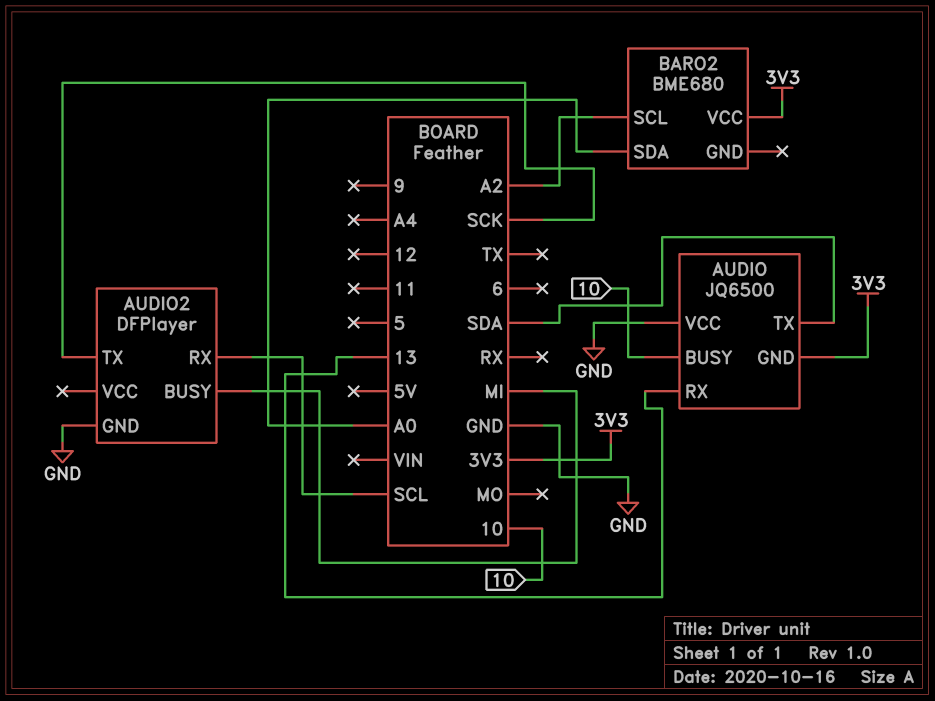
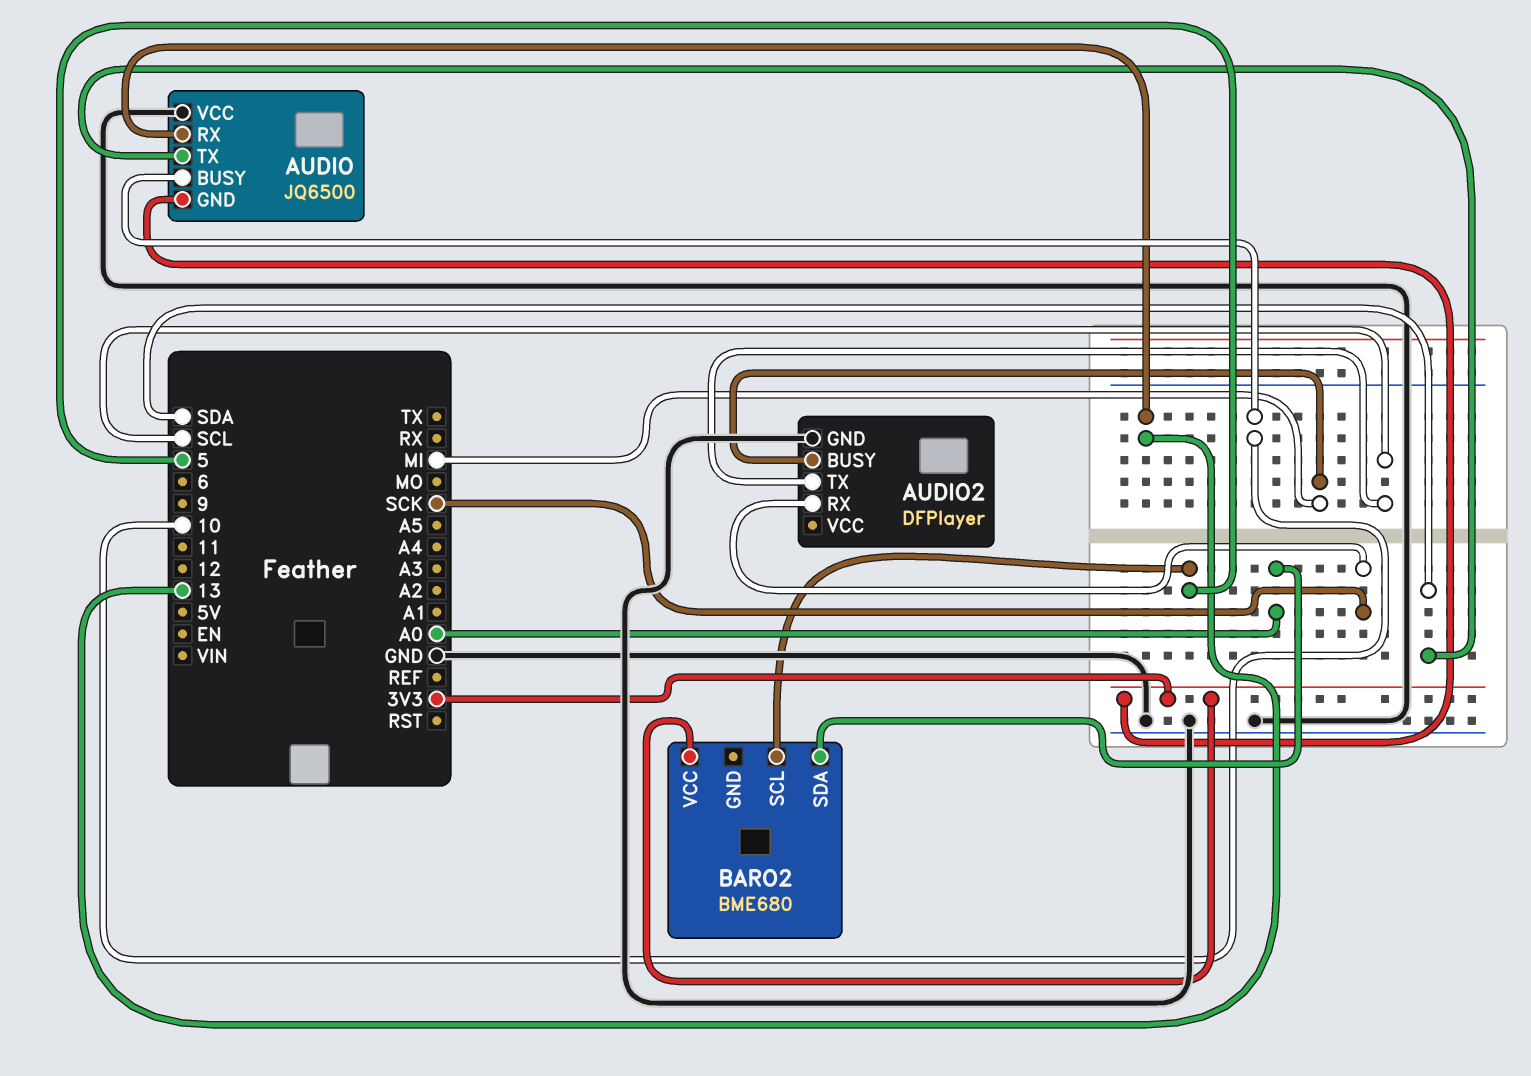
AUDIO2 pin RX: SCL -> SCK
AUDIO2 pin TX: SCK -> SCL
BARO2 pin SCL: A2 -> 5

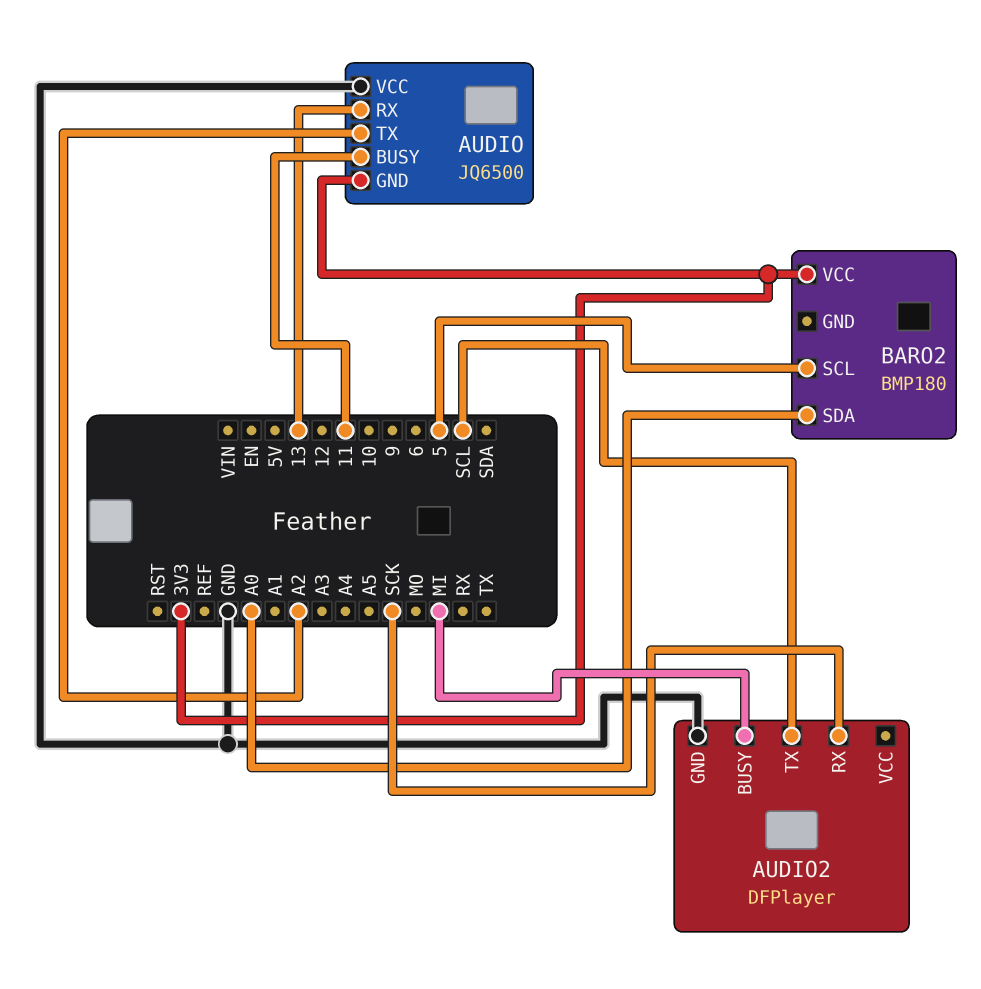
AUDIO pin BUSY: 10 -> 11
AUDIO pin TX: SDA -> A2
BARO2: BME680 -> BMP180

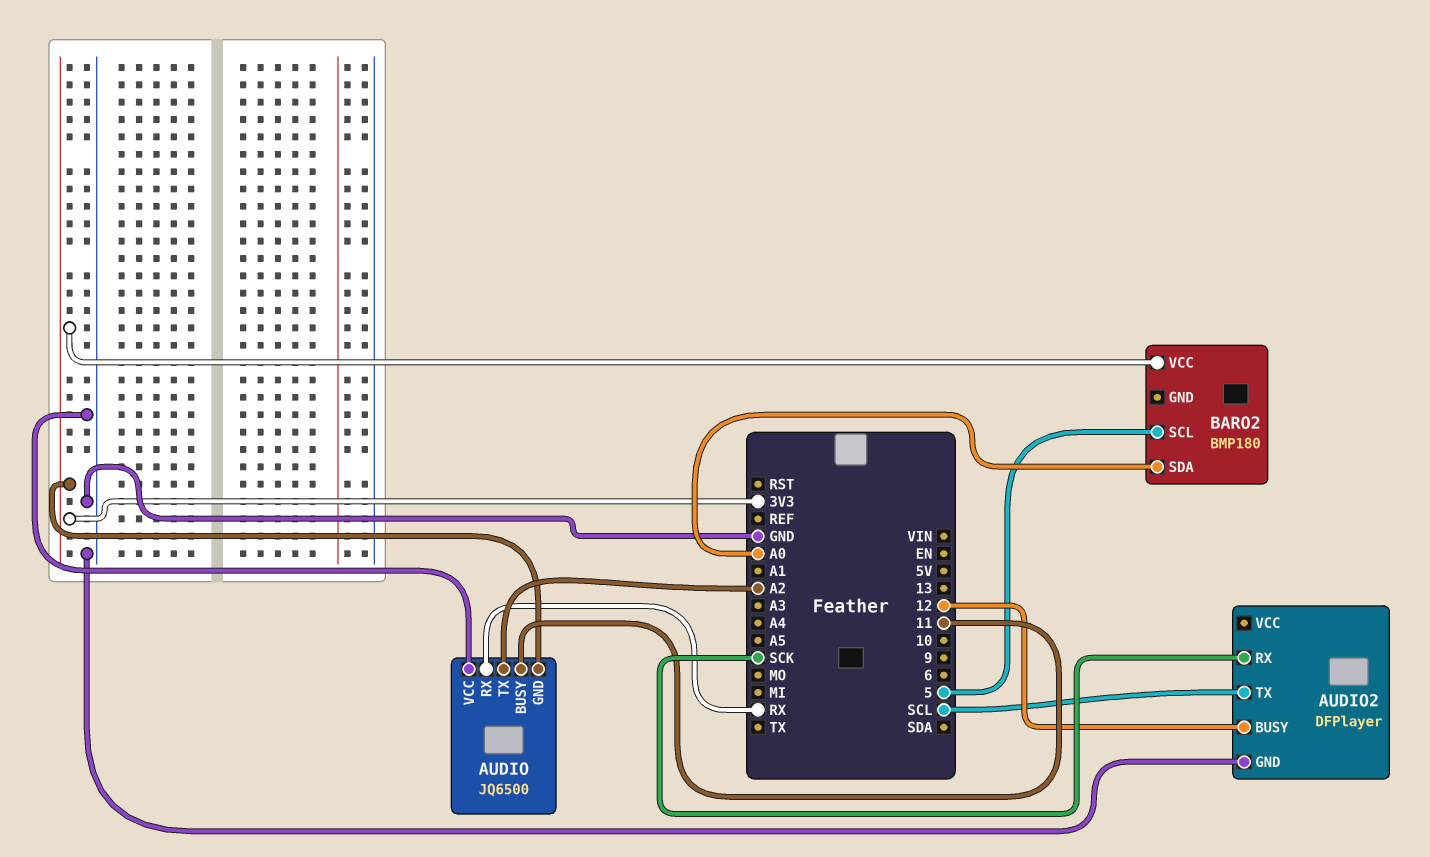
AUDIO pin RX: 13 -> RX
AUDIO2 pin BUSY: MI -> 12

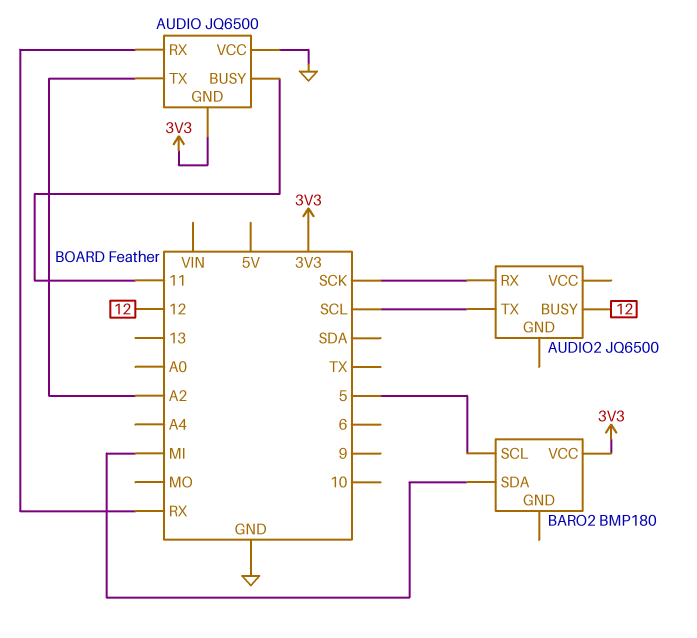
AUDIO2: DFPlayer -> JQ6500
AUDIO2 pin GND: GND -> none
BARO2 pin SDA: A0 -> MI

